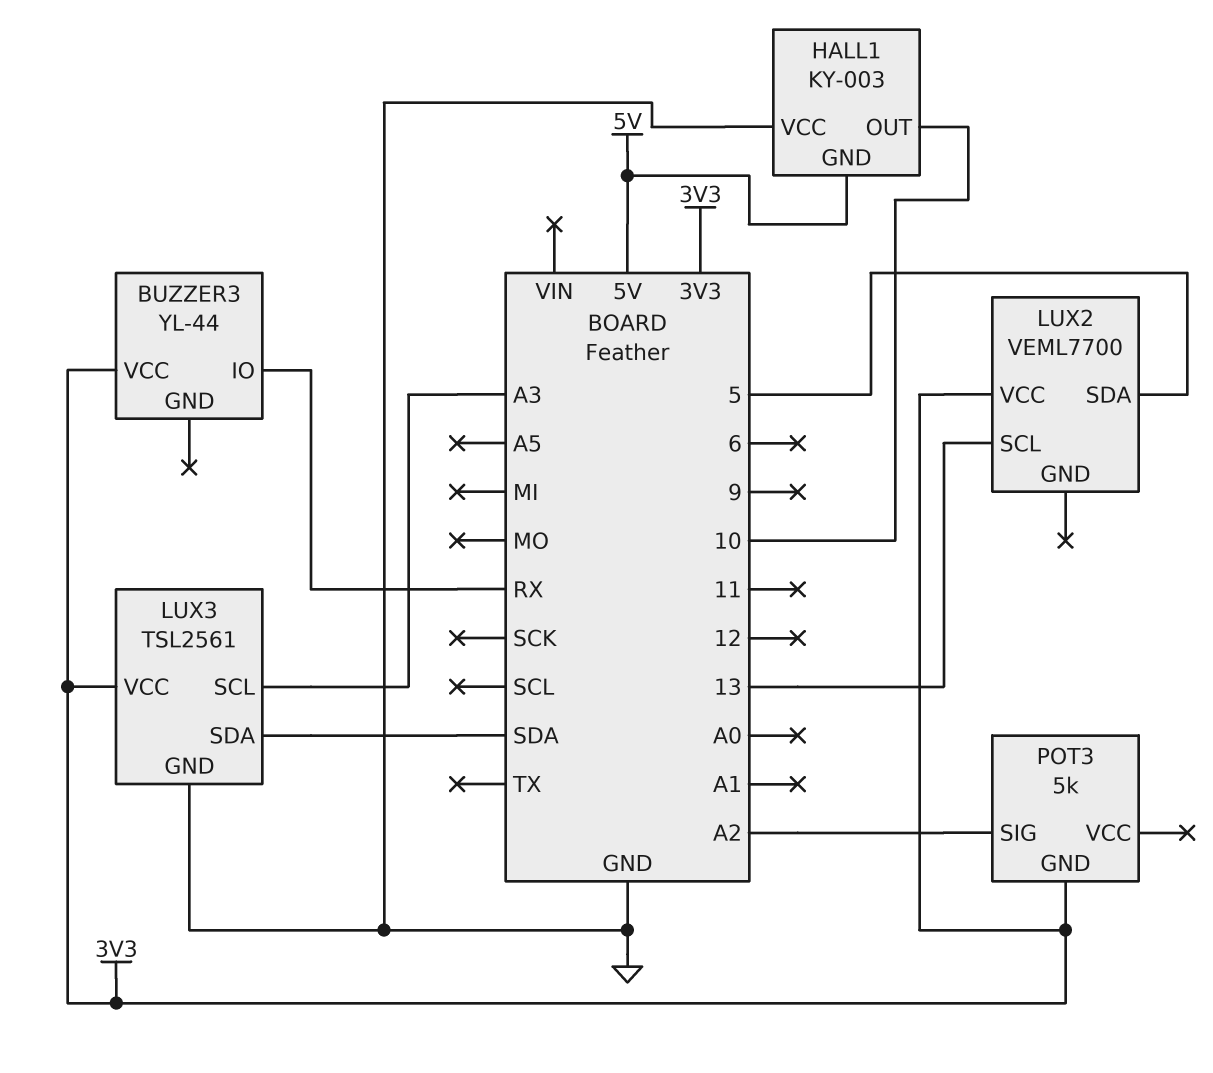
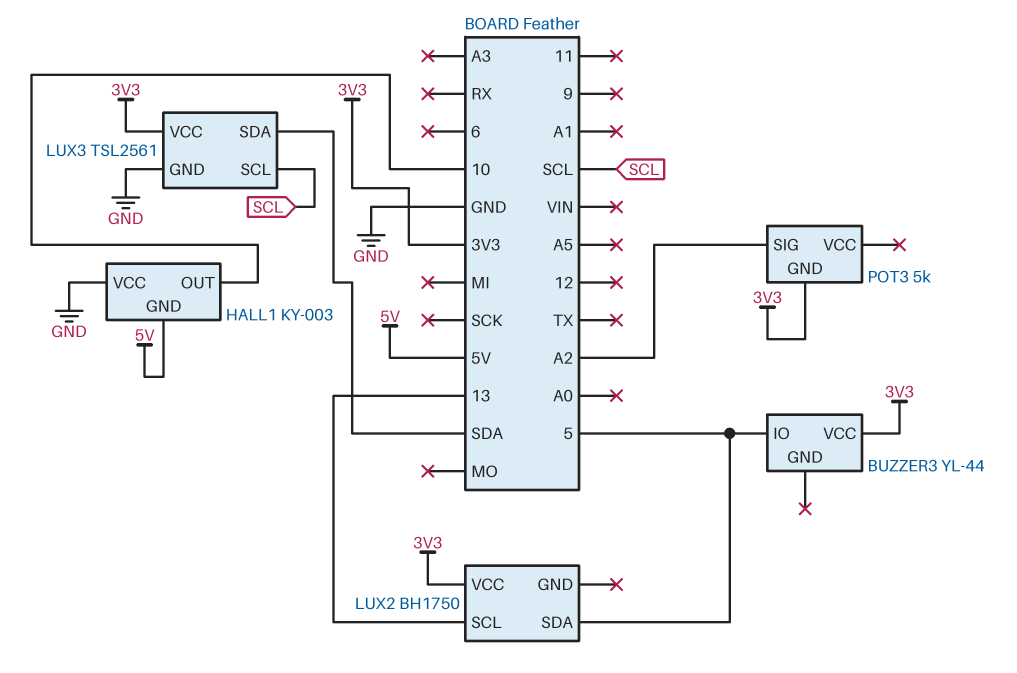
BUZZER3 pin IO: RX -> 5
LUX2: VEML7700 -> BH1750
LUX3 pin SCL: A3 -> SCL

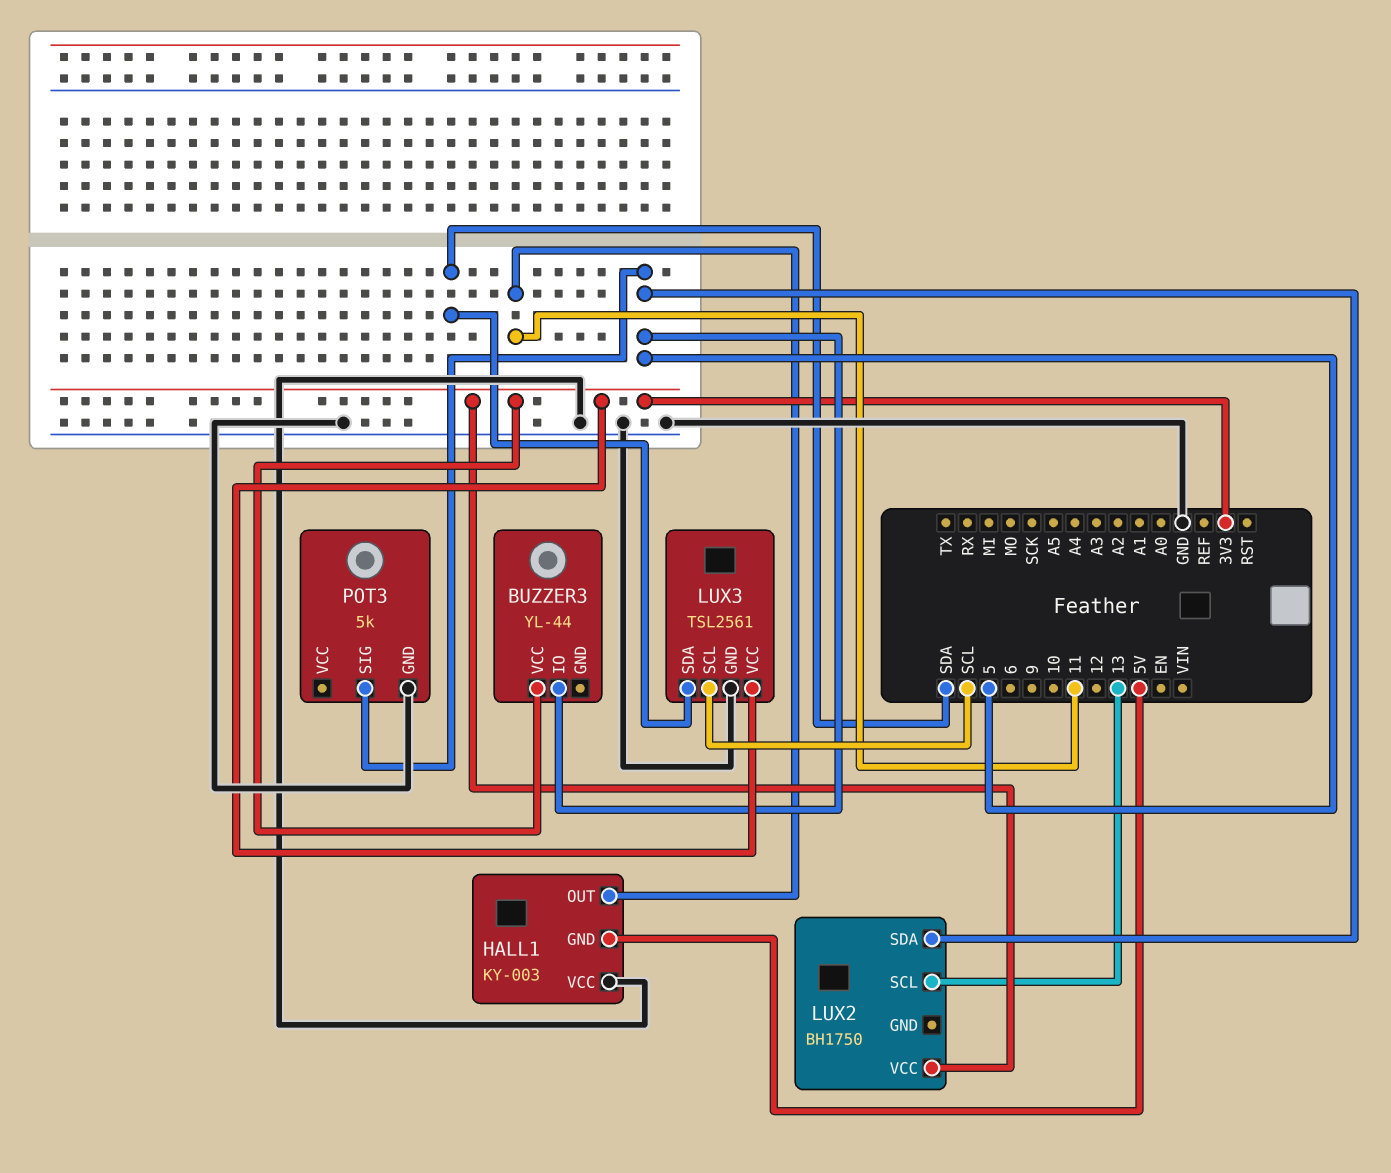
HALL1 pin OUT: 10 -> 11
POT3 pin GND: 3V3 -> GND
POT3 pin SIG: A2 -> 5

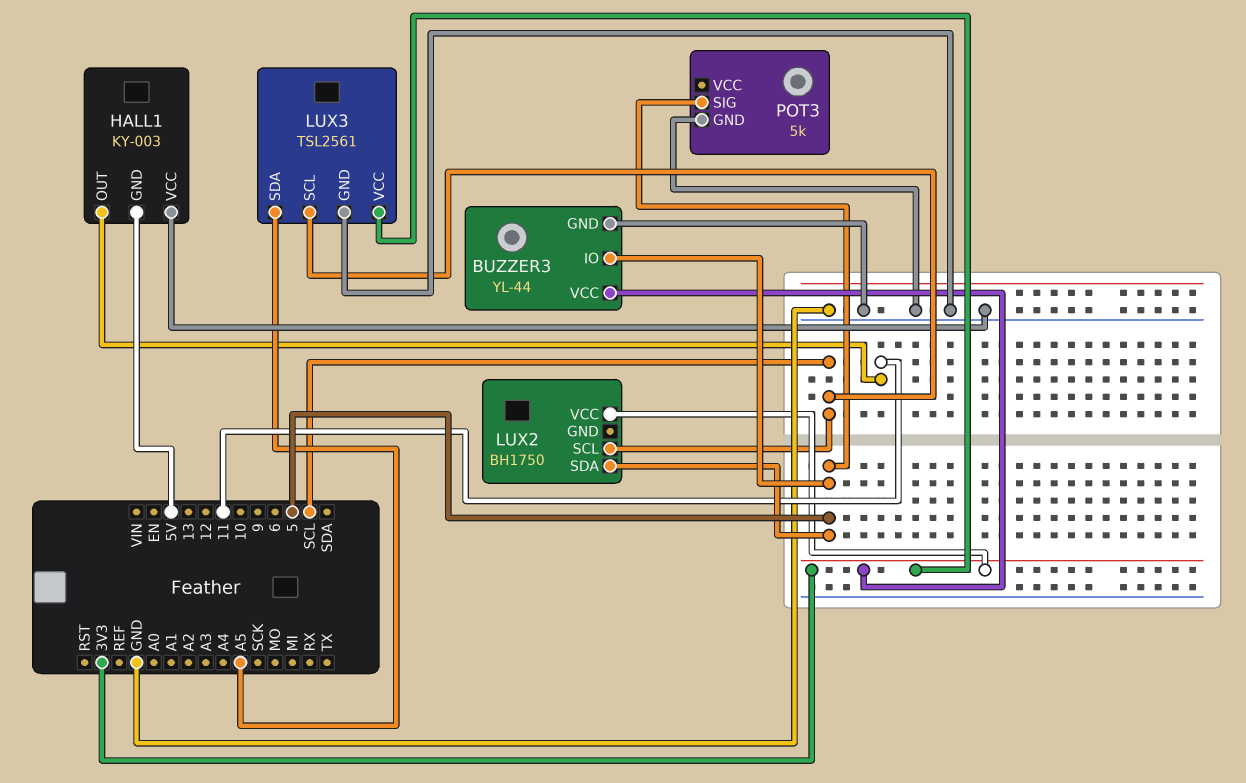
BUZZER3 pin GND: none -> GND
LUX2 pin SCL: 13 -> SCL
LUX3 pin SDA: SDA -> A5

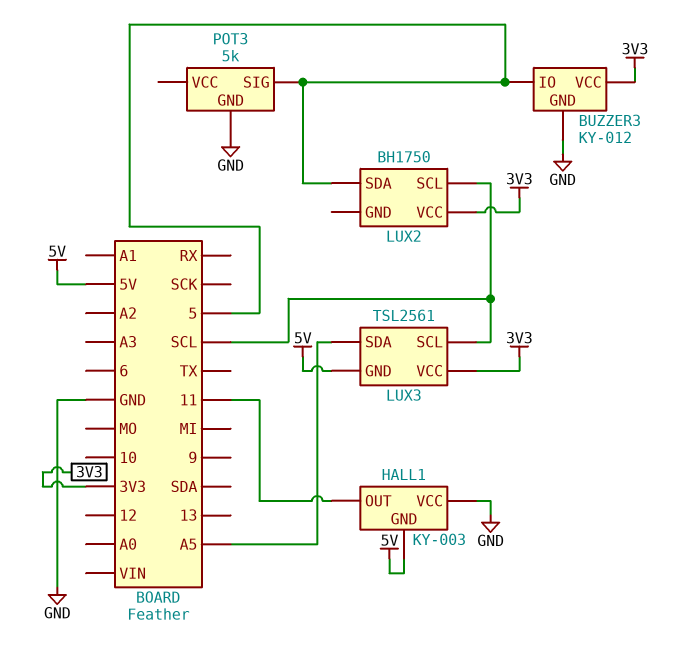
BUZZER3: YL-44 -> KY-012
LUX3 pin GND: GND -> 5V

